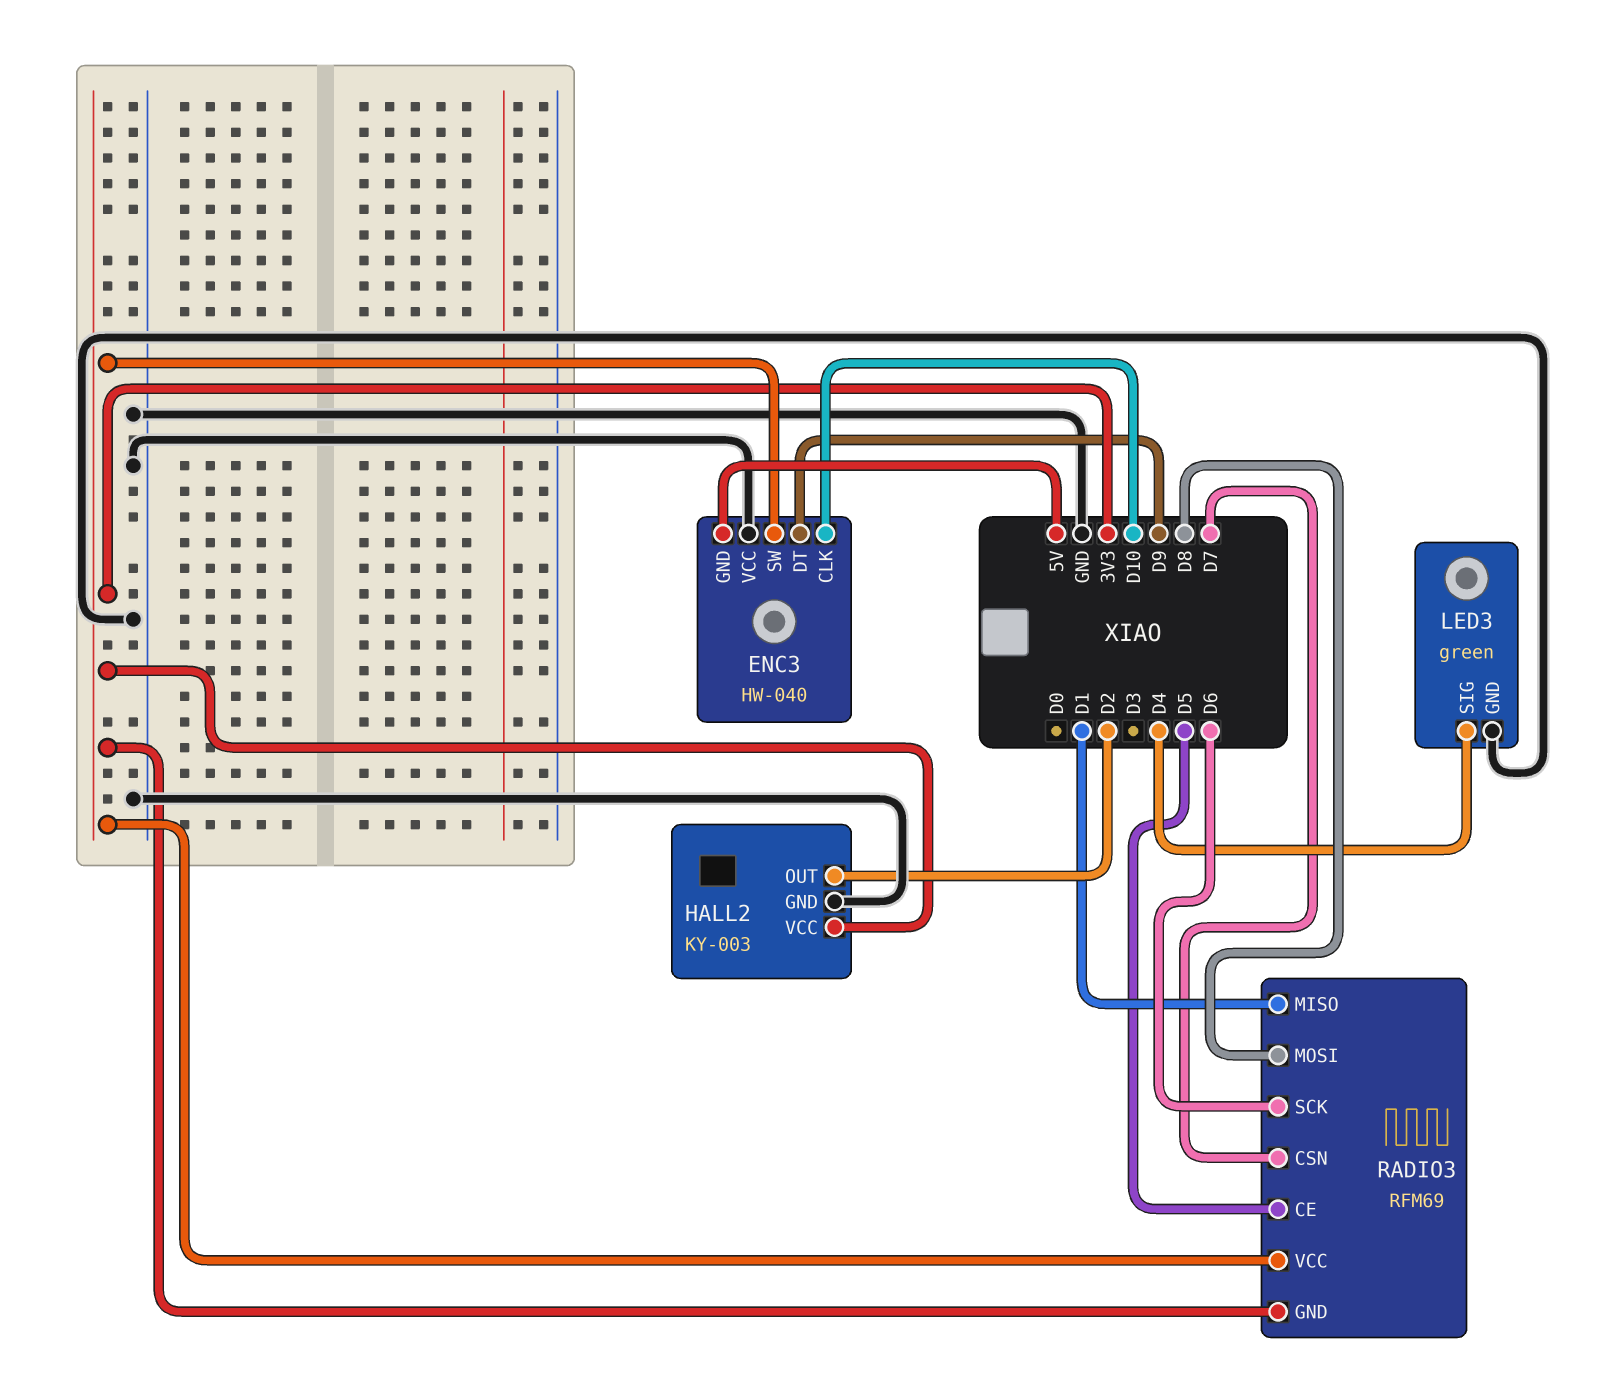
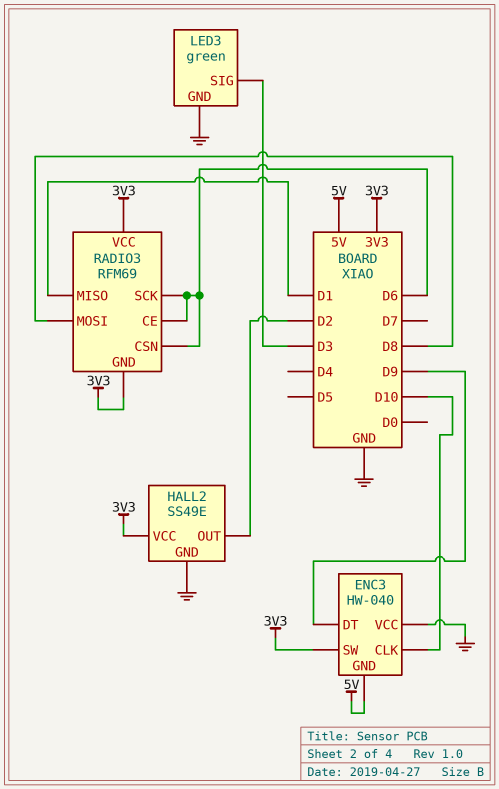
HALL2: KY-003 -> SS49E
LED3 pin SIG: D4 -> D3
RADIO3 pin CE: D5 -> D6
RADIO3 pin CSN: D7 -> D6

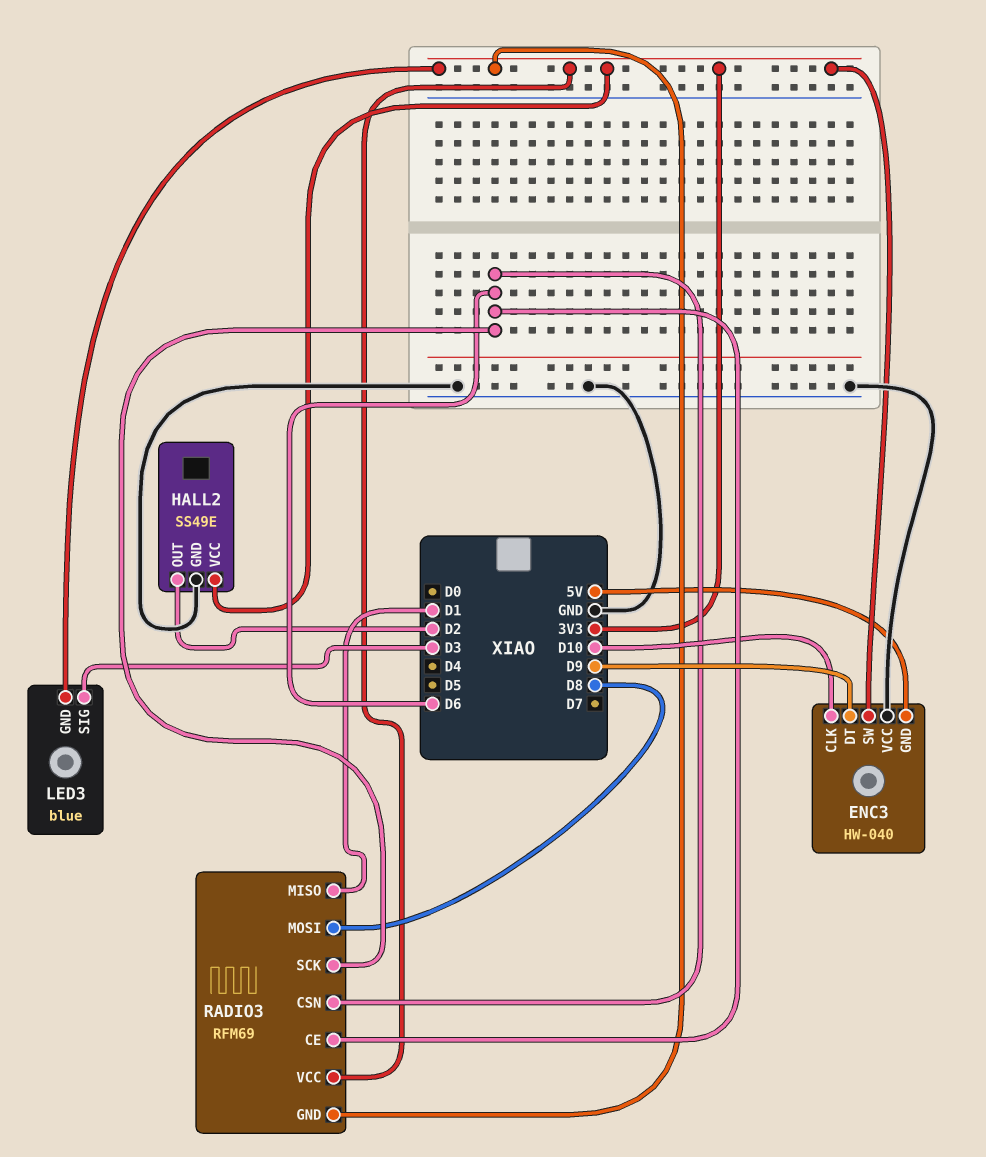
LED3: green -> blue
LED3 pin GND: GND -> 3V3

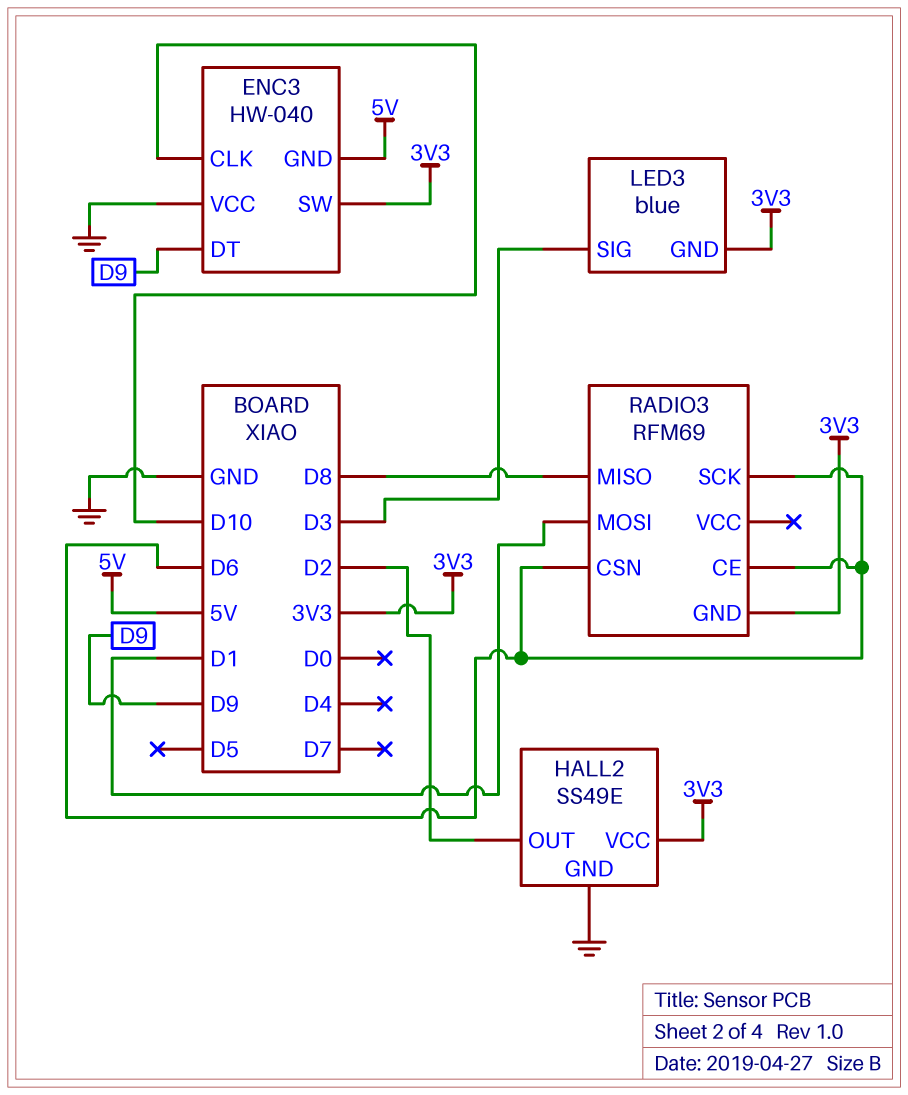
RADIO3 pin MISO: D1 -> D8
RADIO3 pin MOSI: D8 -> D1
RADIO3 pin VCC: 3V3 -> none

